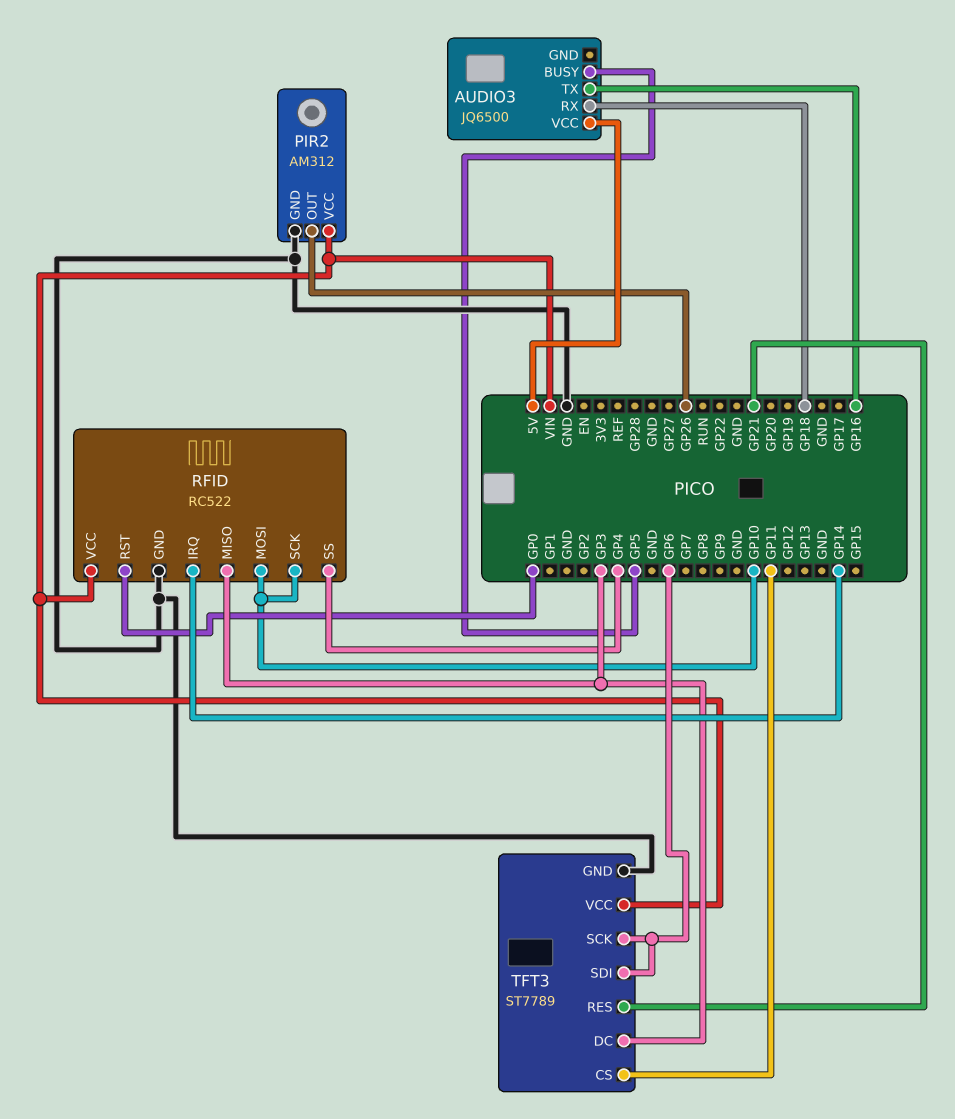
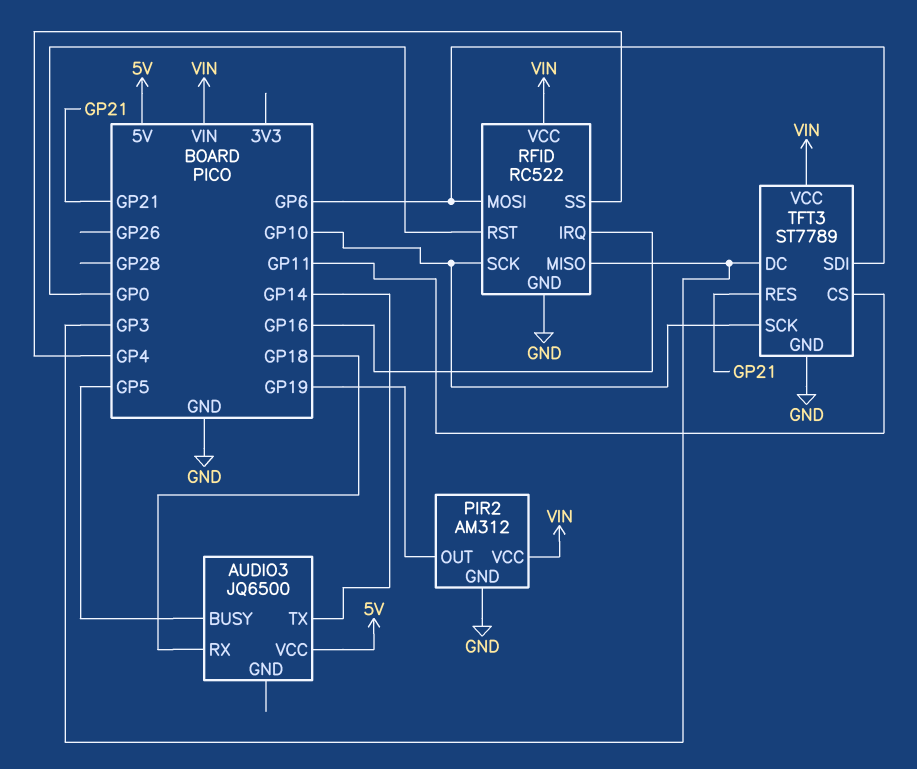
AUDIO3 pin TX: GP16 -> GP14
PIR2 pin OUT: GP26 -> GP19
RFID pin IRQ: GP14 -> GP16
RFID pin MOSI: GP10 -> GP6
TFT3 pin SCK: GP6 -> GP10

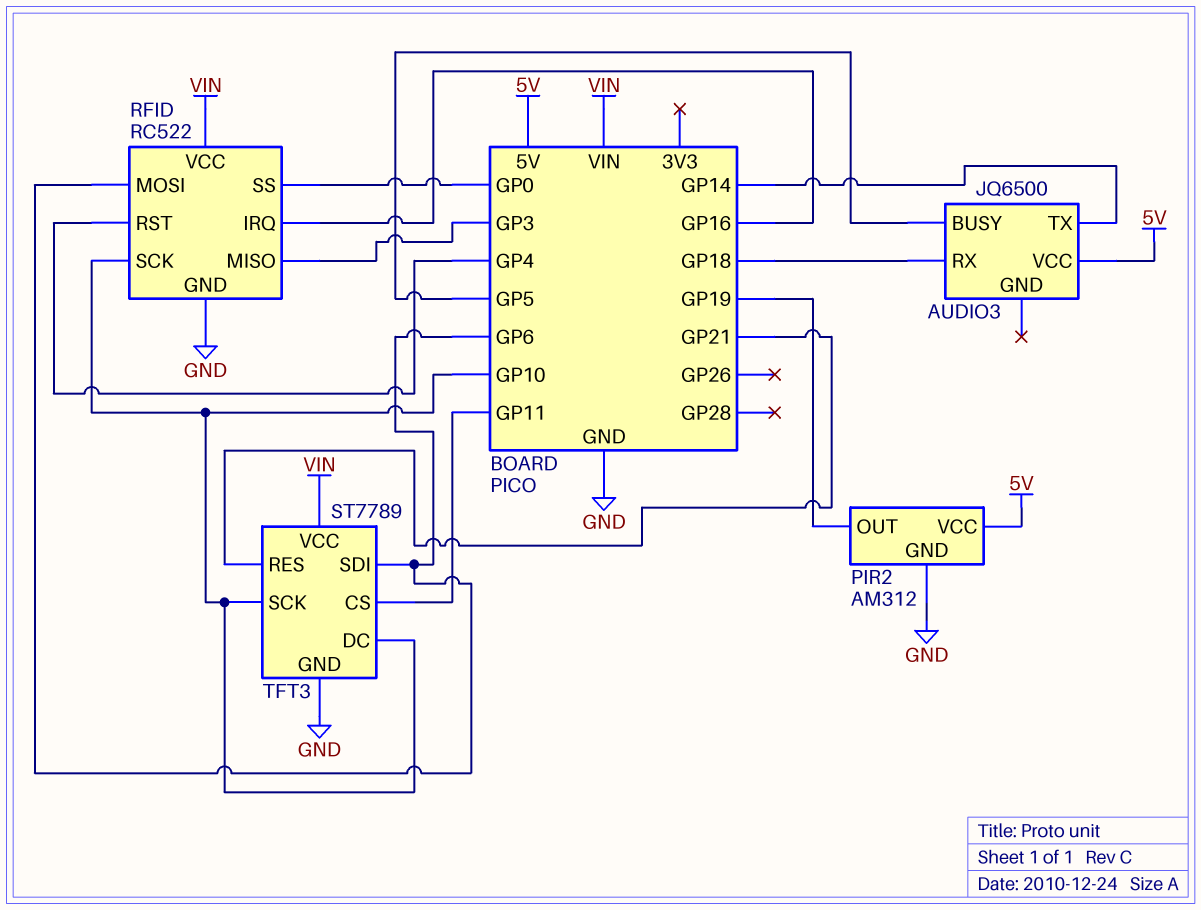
PIR2 pin VCC: VIN -> 5V
RFID pin RST: GP0 -> GP4
RFID pin SS: GP4 -> GP0
TFT3 pin DC: GP3 -> GP10

